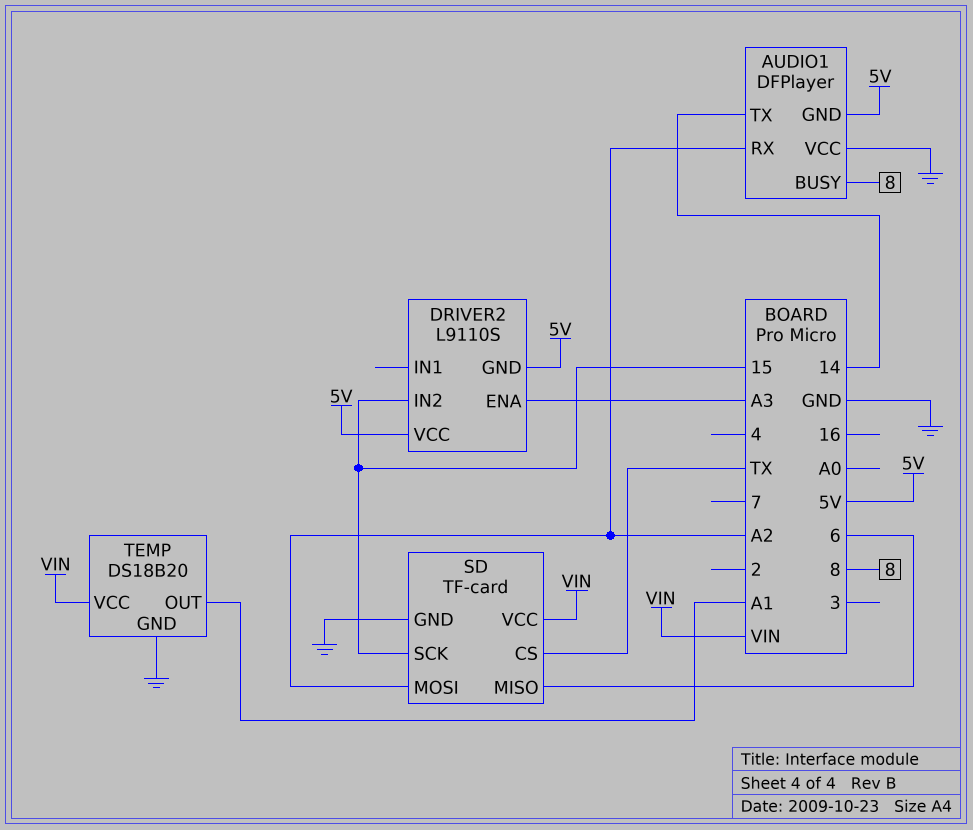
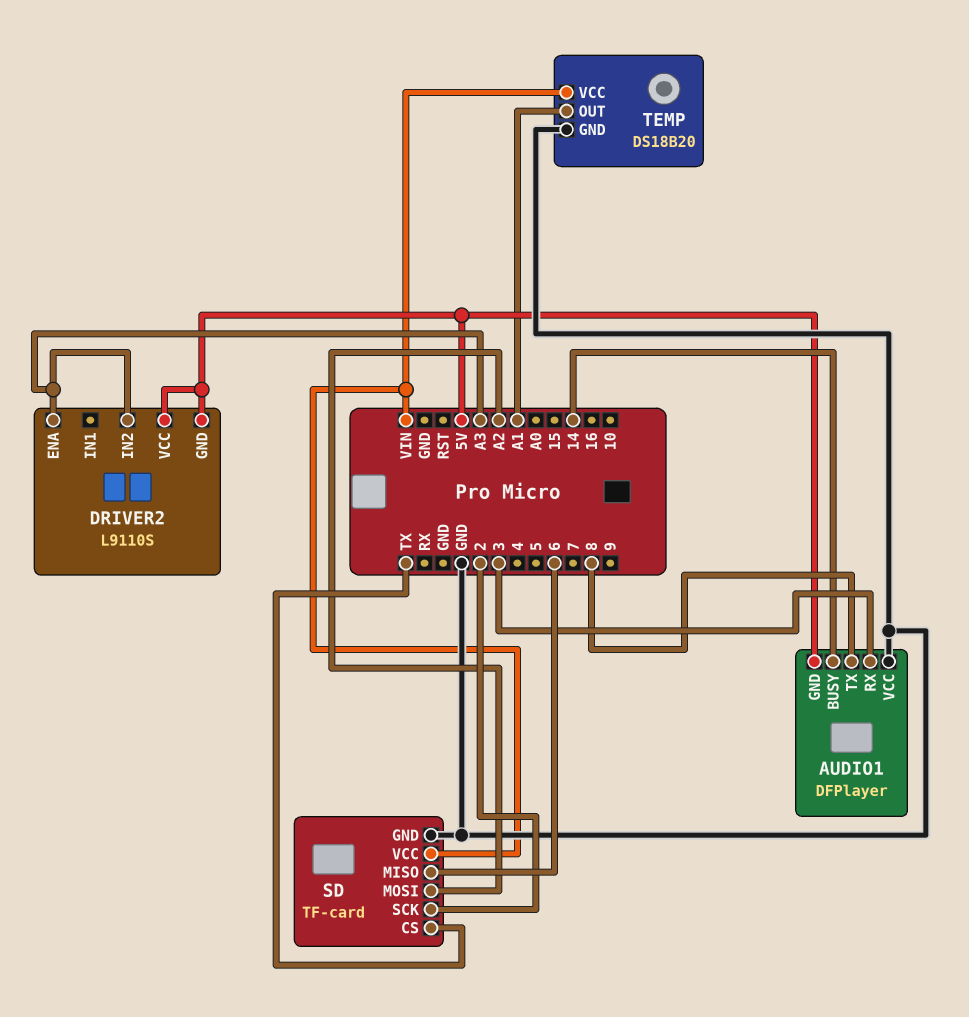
AUDIO1 pin BUSY: 8 -> 14
AUDIO1 pin RX: A2 -> 3
AUDIO1 pin TX: 14 -> 8
DRIVER2 pin IN2: 15 -> A3
SD pin SCK: 15 -> 2

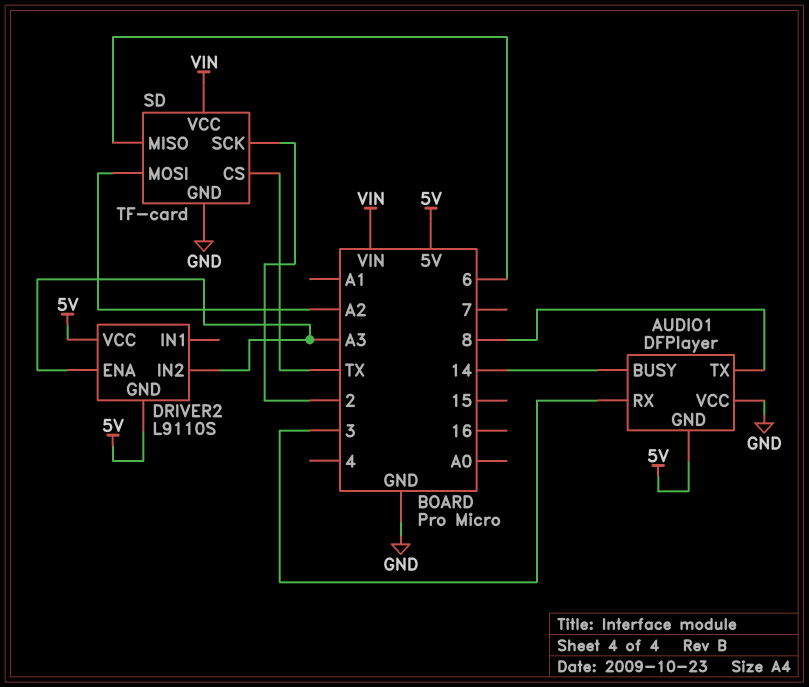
TEMP: DS18B20 -> none
TEMP pin GND: GND -> none
TEMP pin OUT: A1 -> none
TEMP pin VCC: VIN -> none

